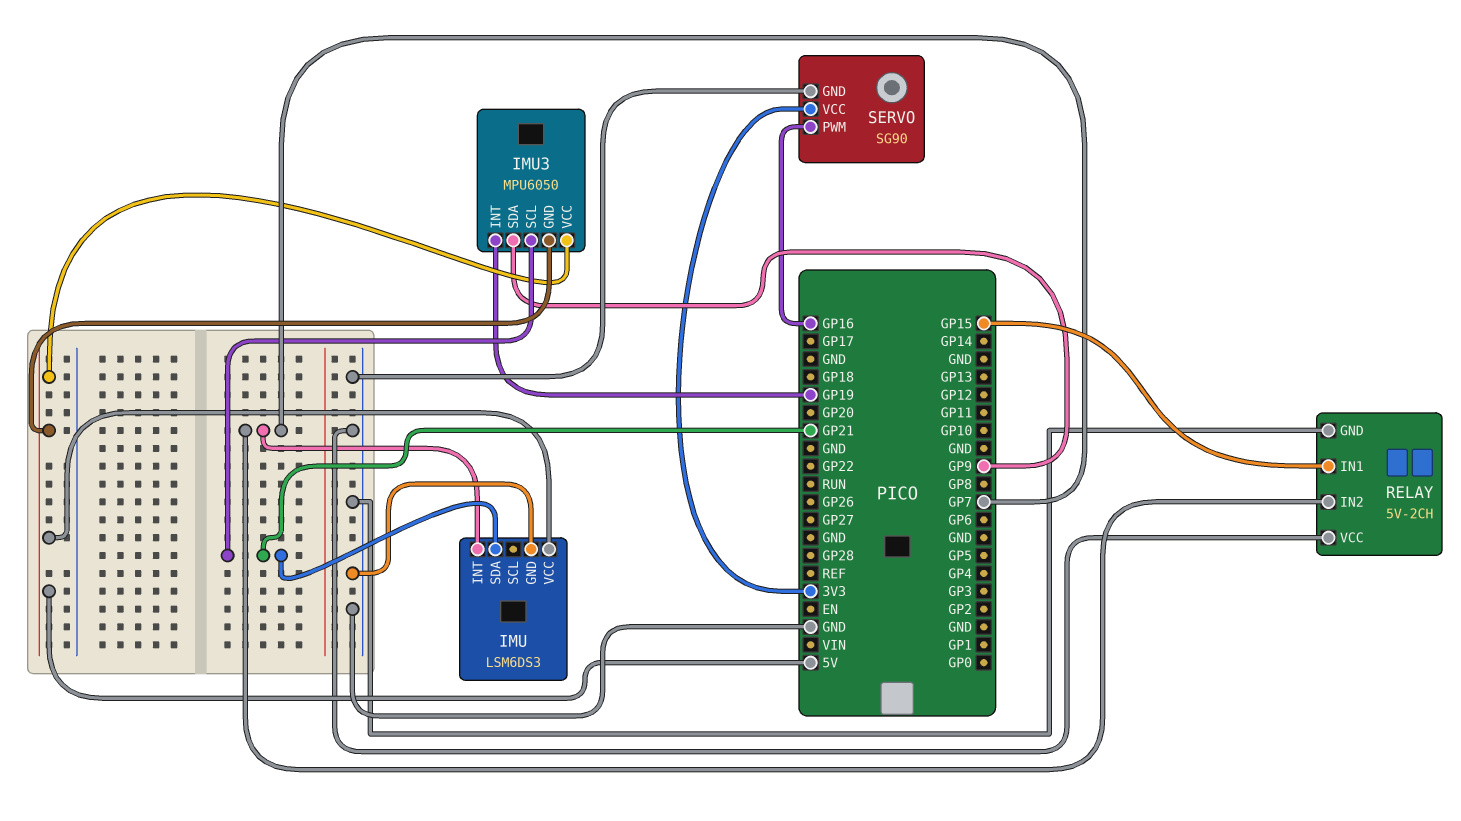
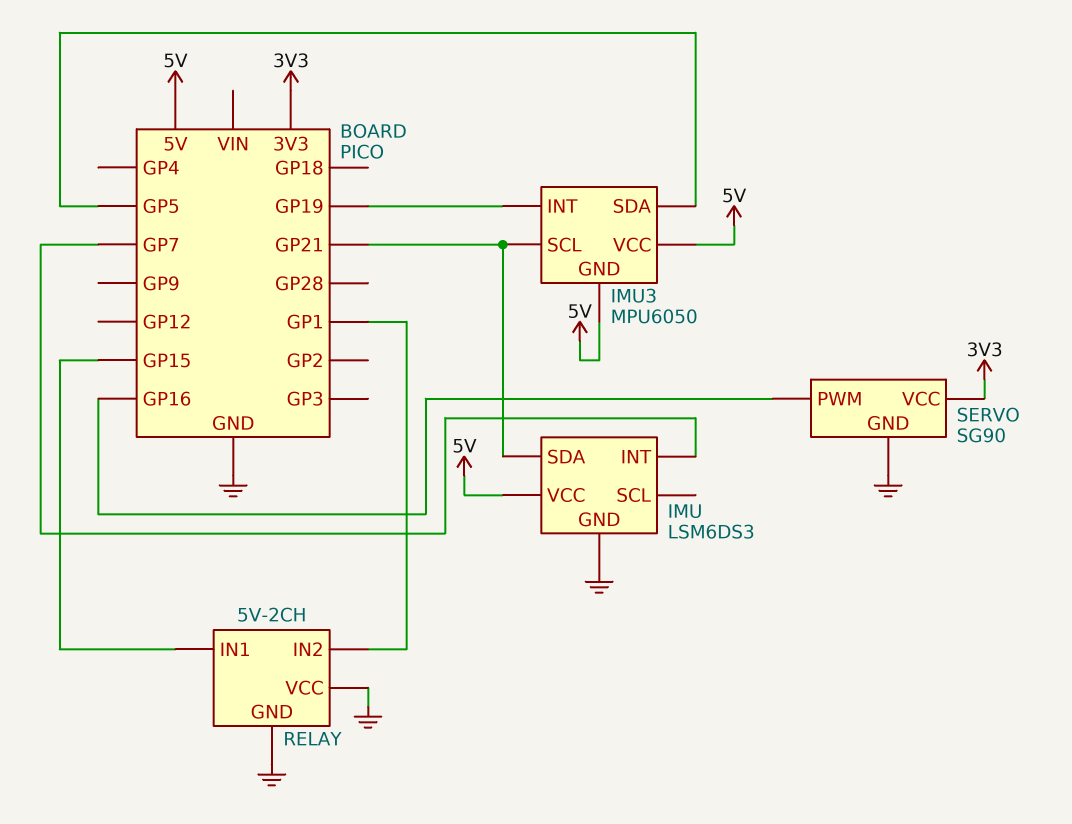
IMU3 pin SDA: GP9 -> GP5
RELAY pin IN2: GP7 -> GP1

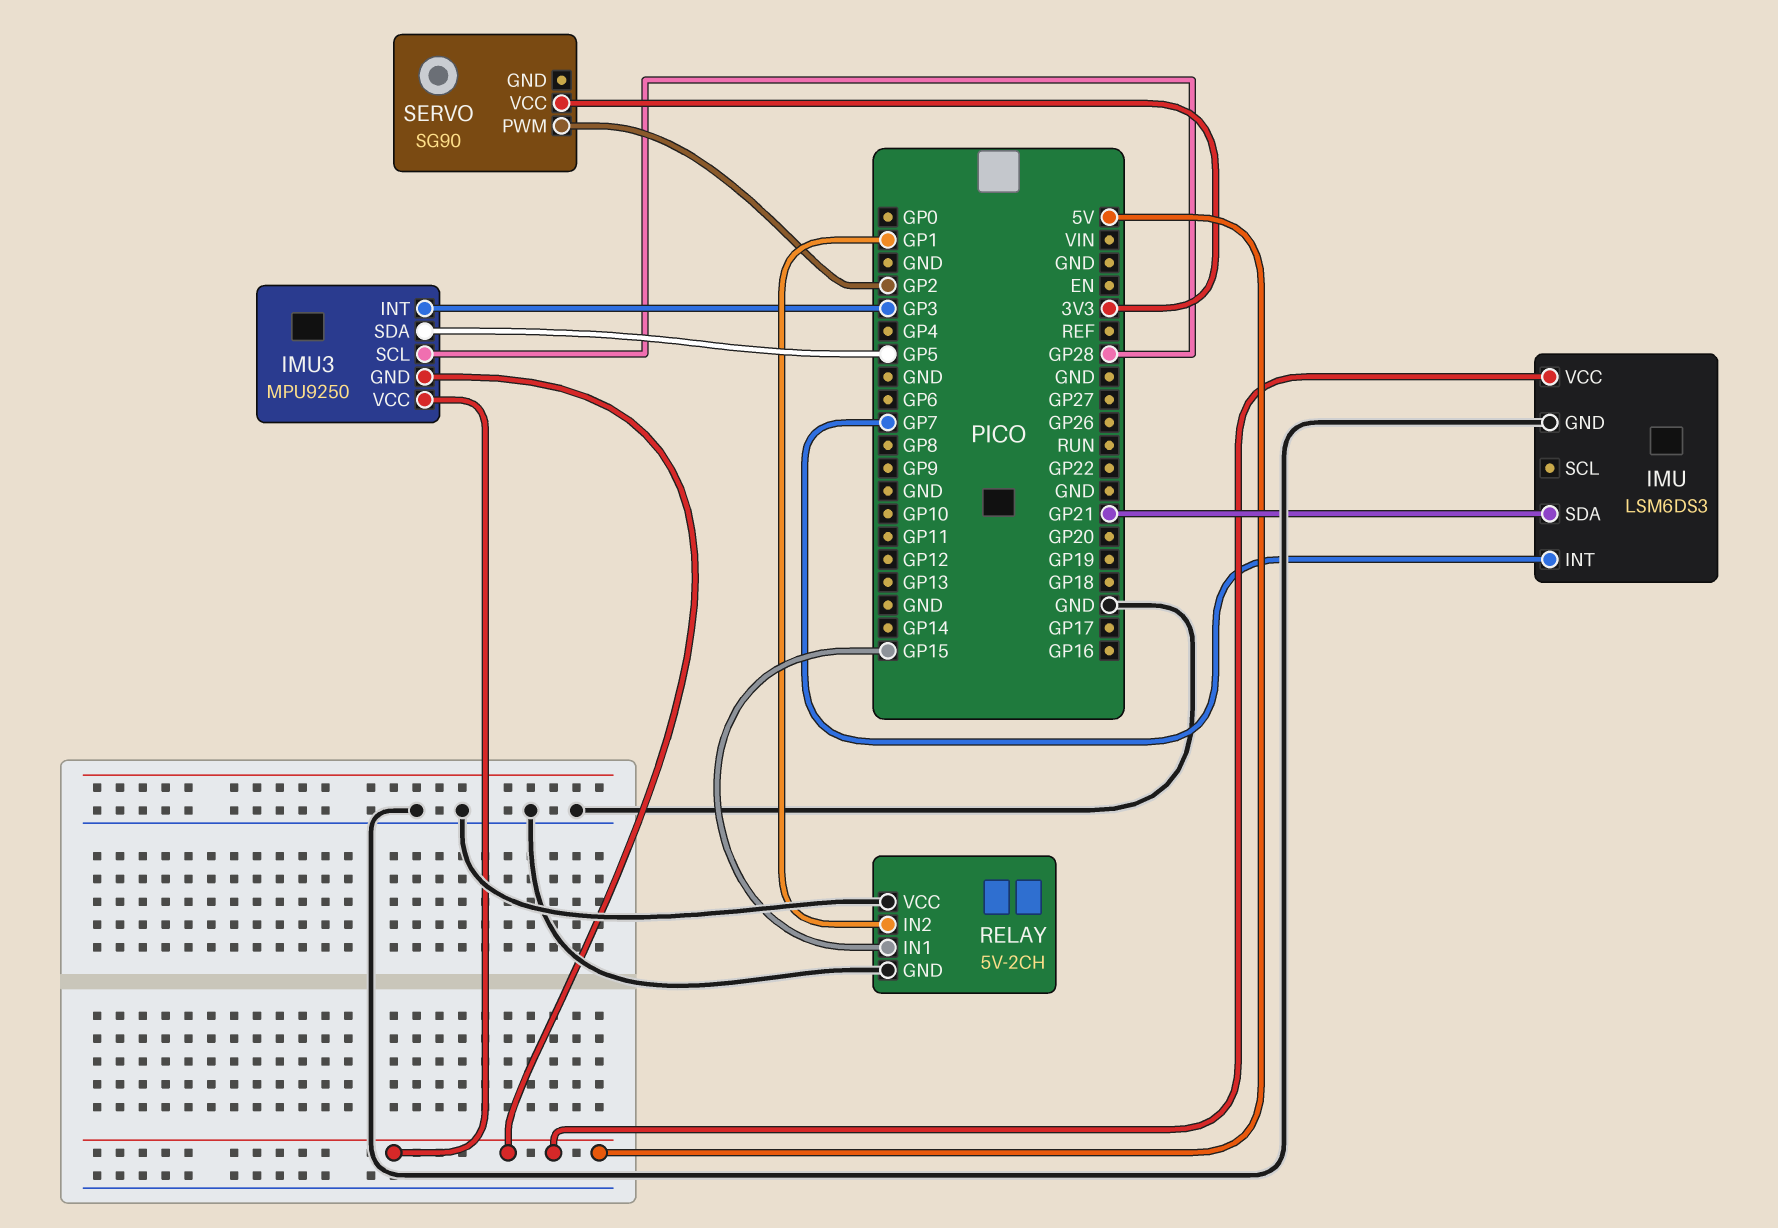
IMU3: MPU6050 -> MPU9250
IMU3 pin INT: GP19 -> GP3
IMU3 pin SCL: GP21 -> GP28
SERVO pin GND: GND -> none
SERVO pin PWM: GP16 -> GP2

